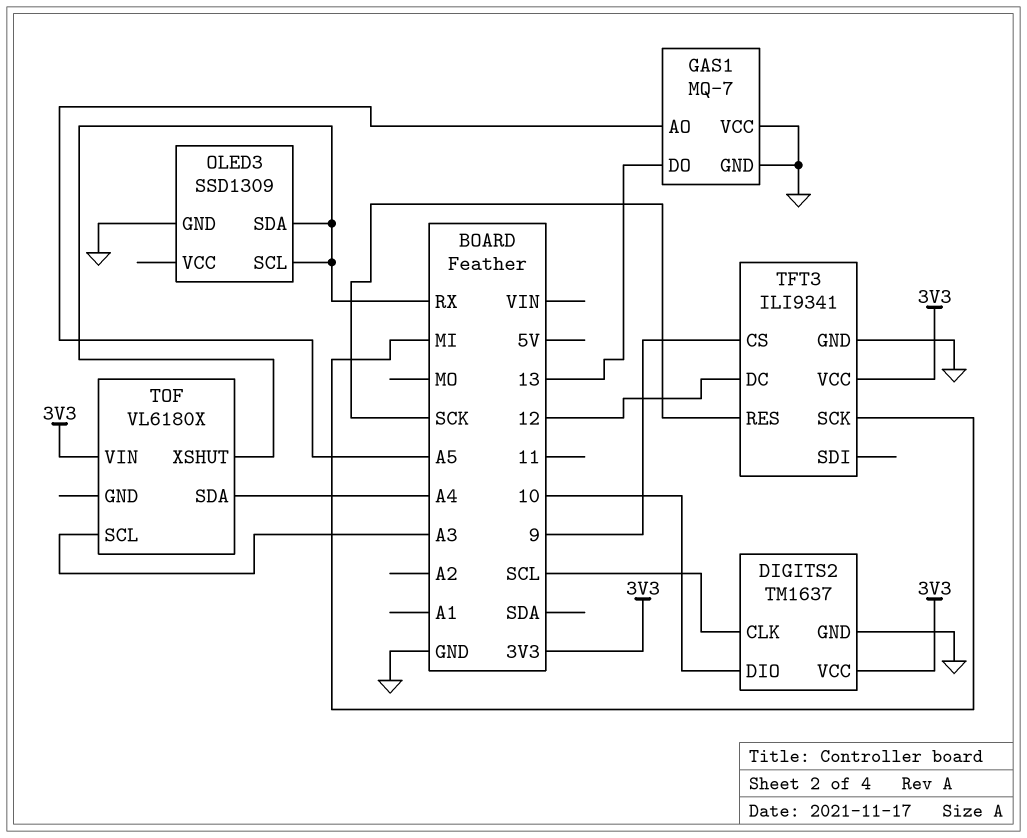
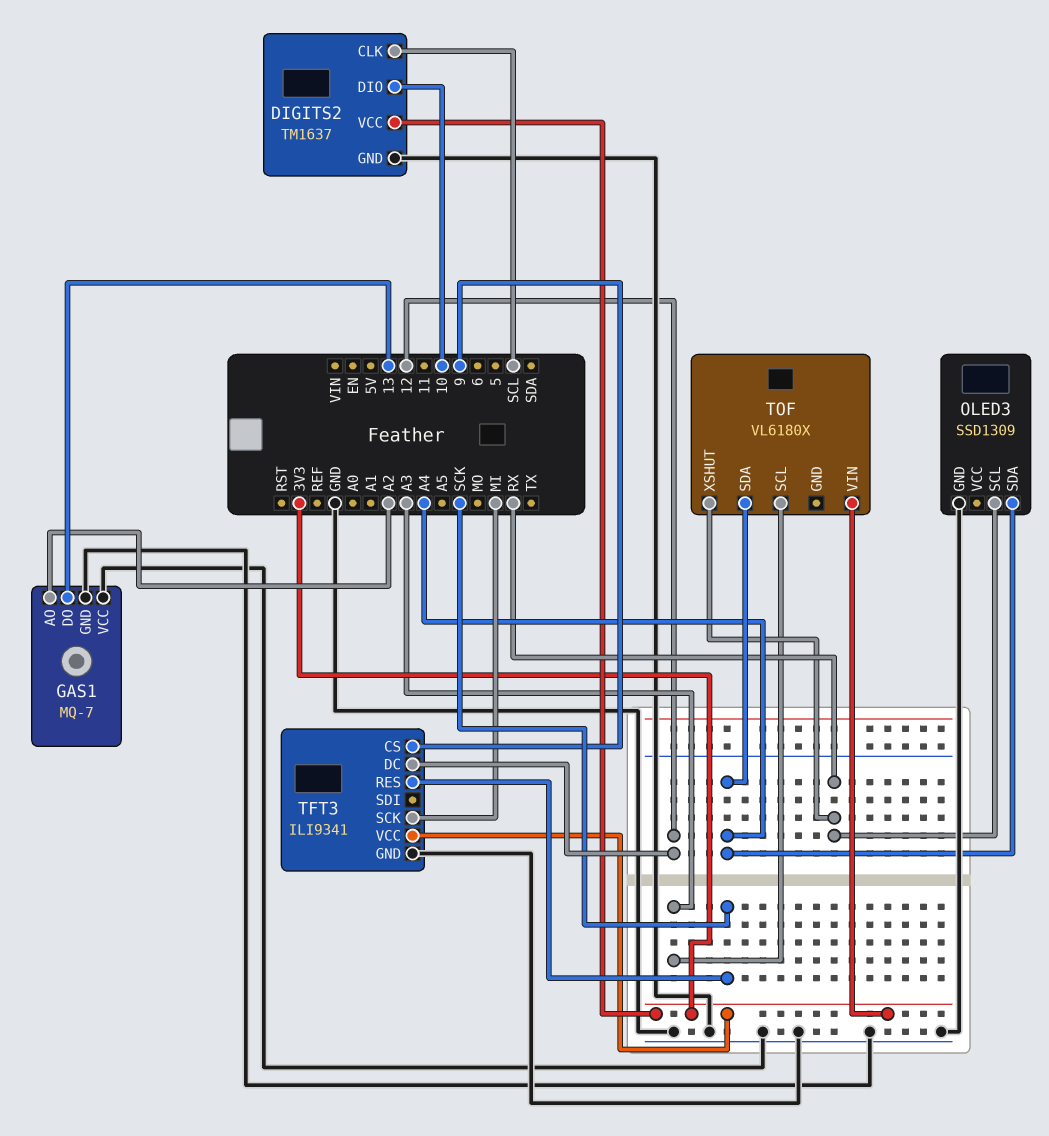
GAS1 pin AO: A5 -> A2
OLED3 pin SDA: RX -> A4

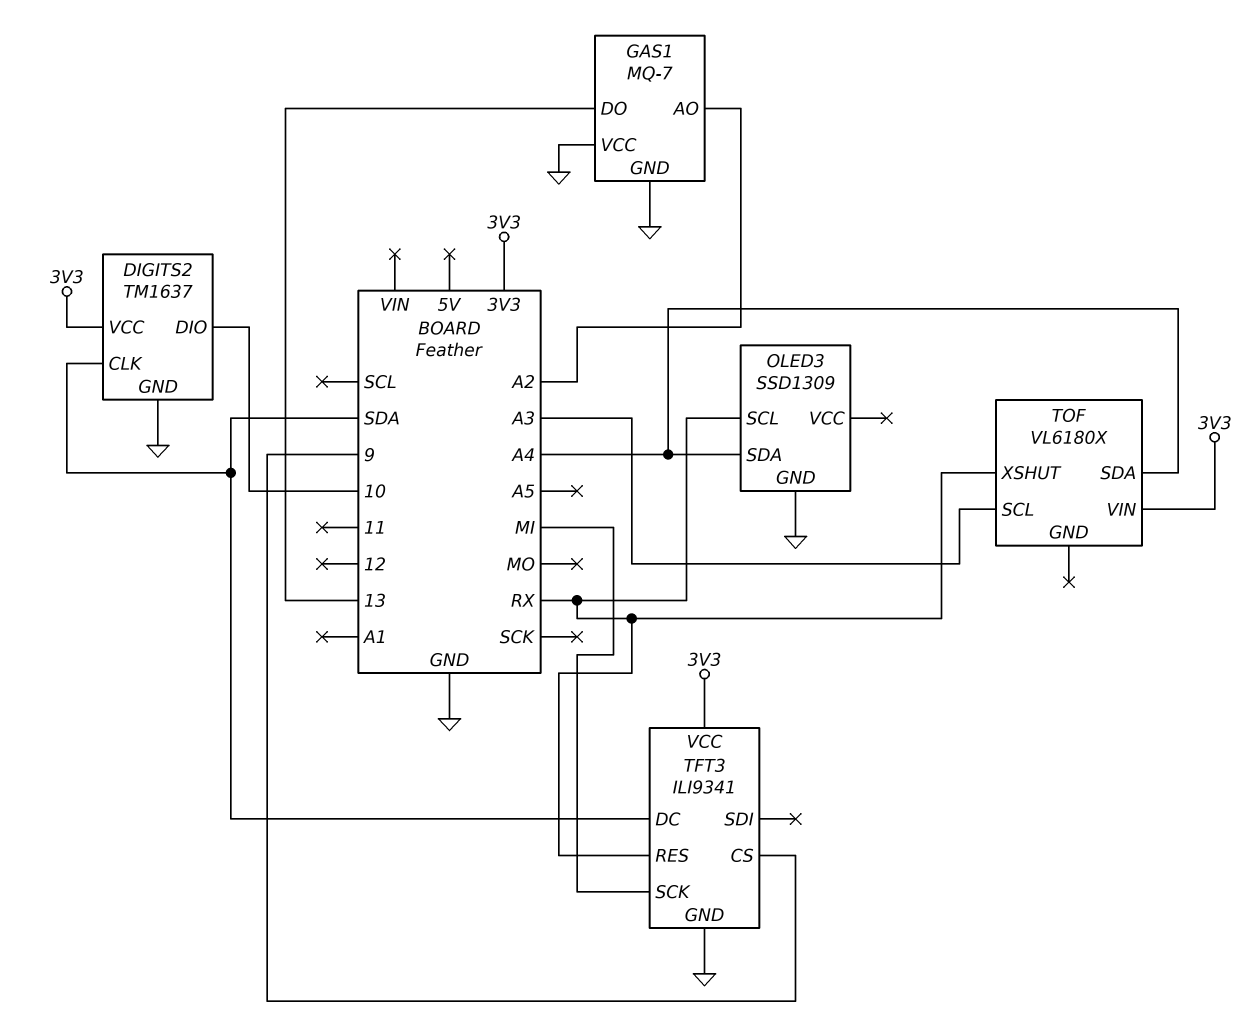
DIGITS2 pin CLK: SCL -> SDA
TFT3 pin DC: 12 -> SDA
TFT3 pin RES: SCK -> RX

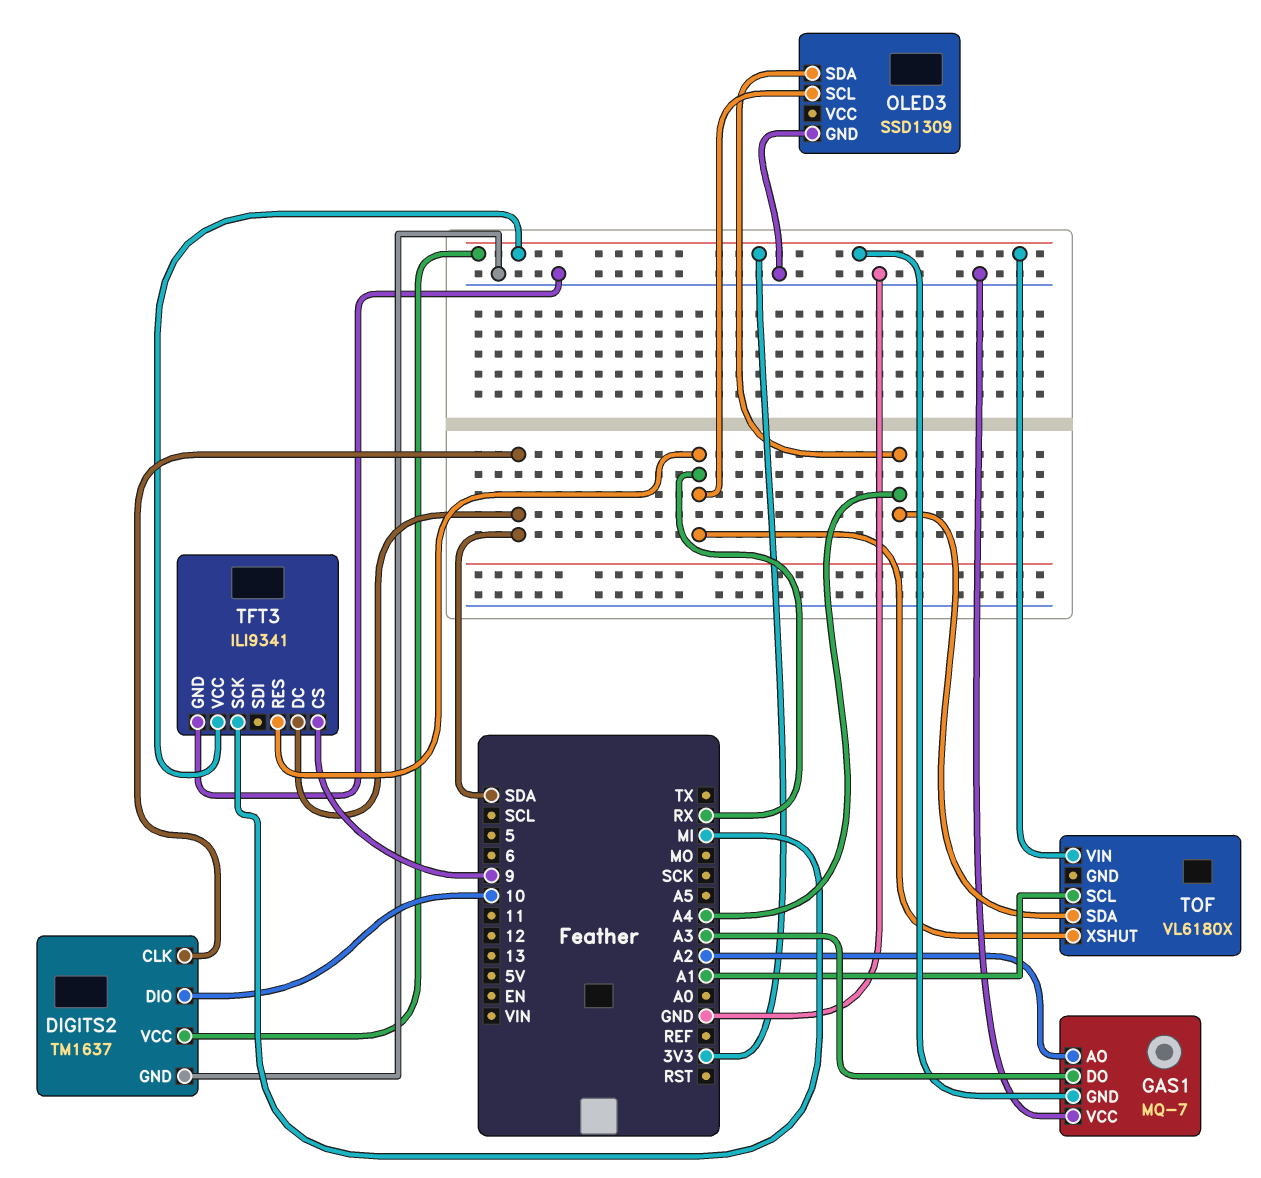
GAS1 pin DO: 13 -> A3
GAS1 pin GND: GND -> 3V3
TOF pin SCL: A3 -> A1

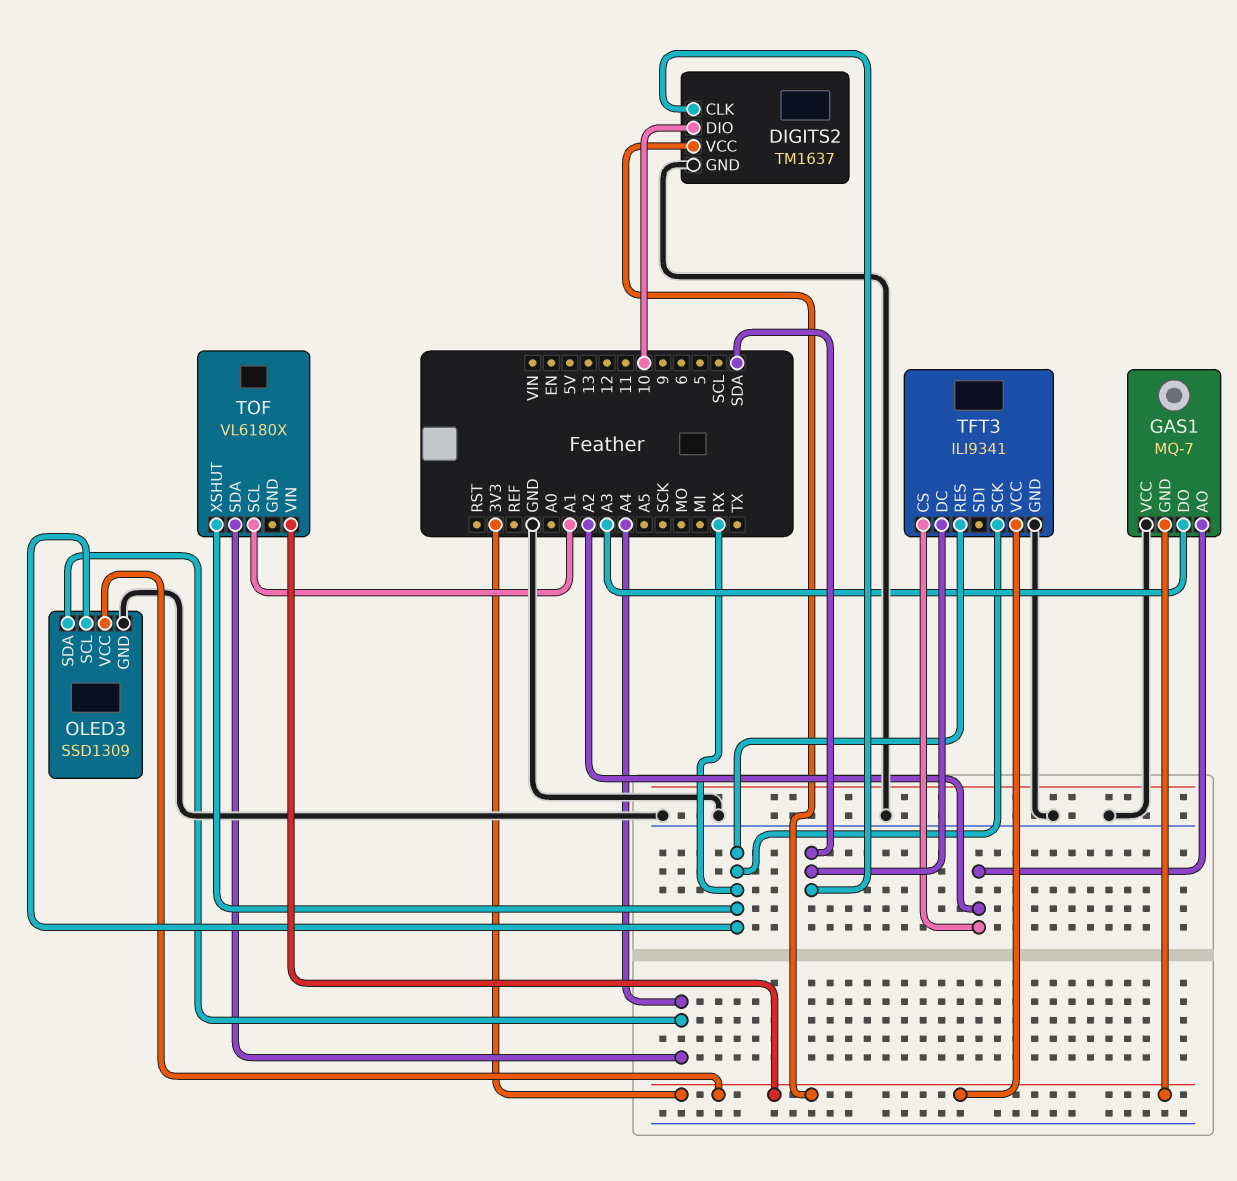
OLED3 pin VCC: none -> 3V3
TFT3 pin CS: 9 -> A2
TFT3 pin SCK: MI -> RX

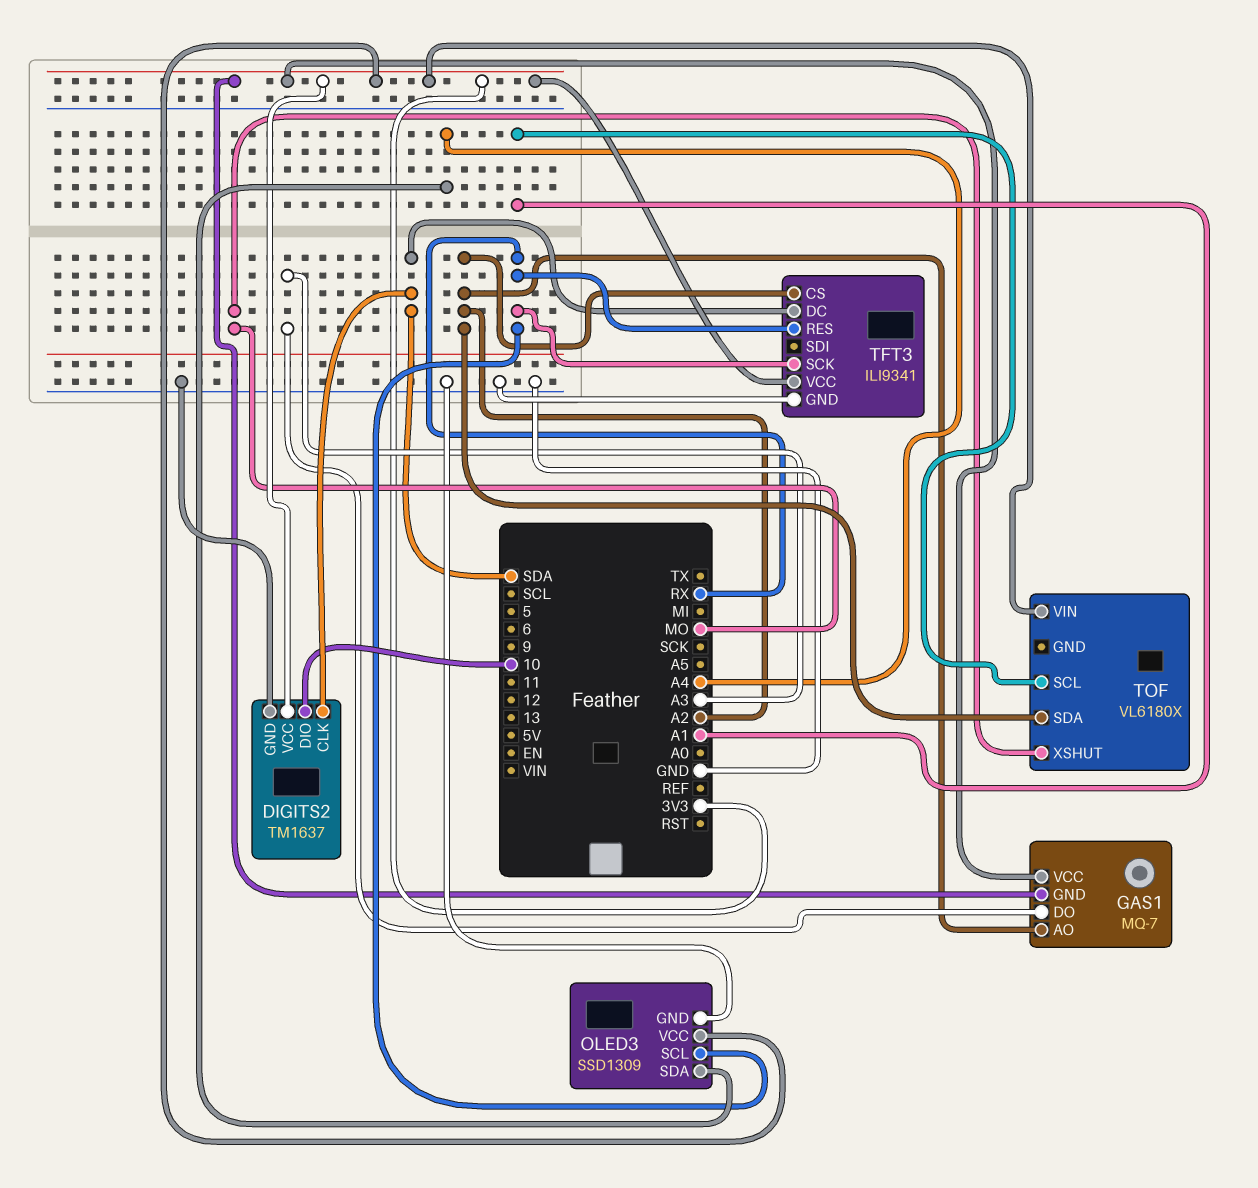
GAS1 pin VCC: GND -> 3V3
TOF pin SDA: A4 -> A2
TOF pin XSHUT: RX -> MO

